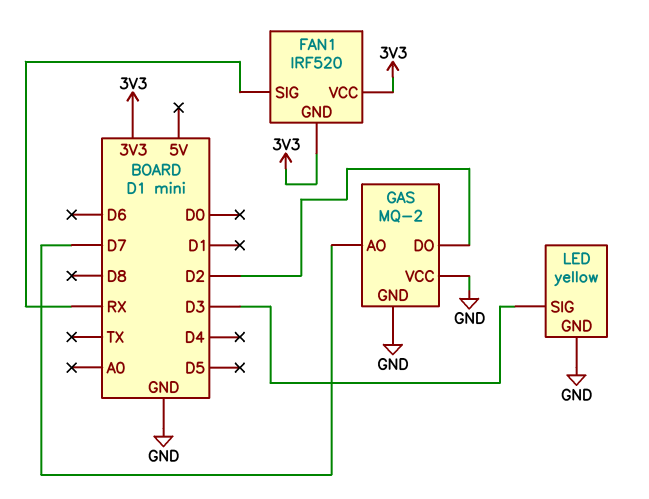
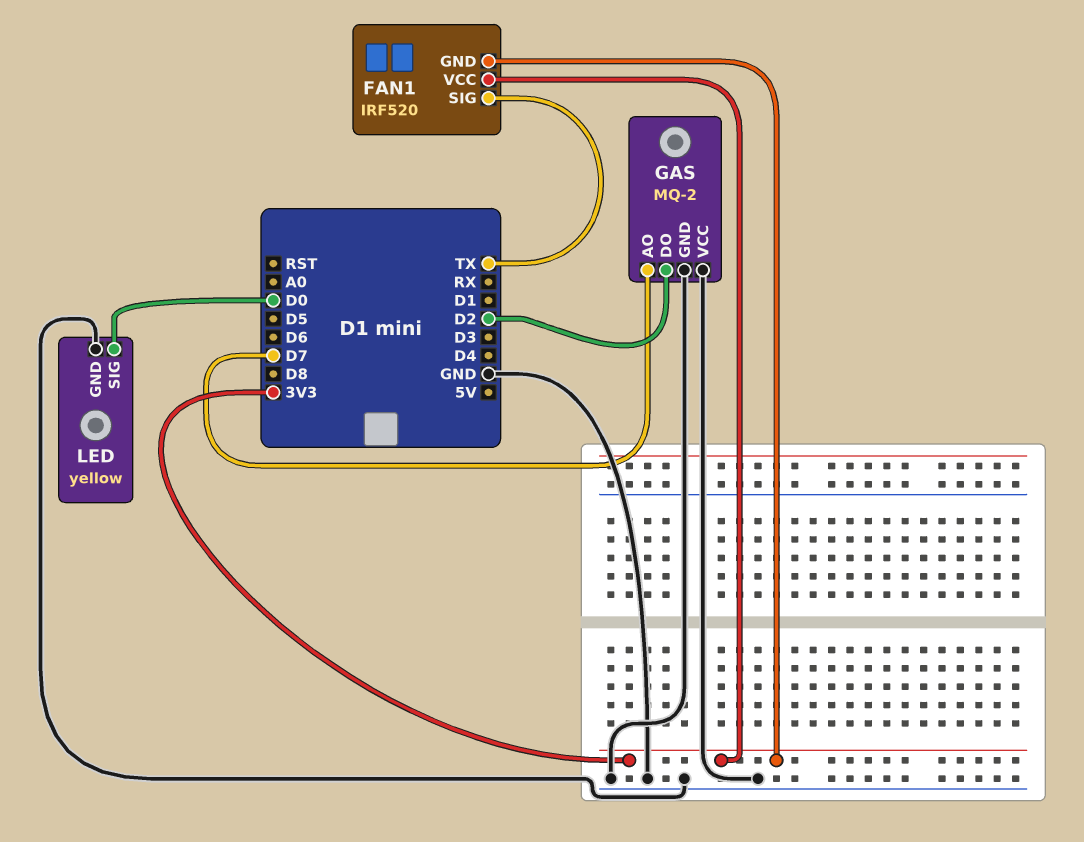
FAN1 pin SIG: RX -> TX
LED pin SIG: D3 -> D0

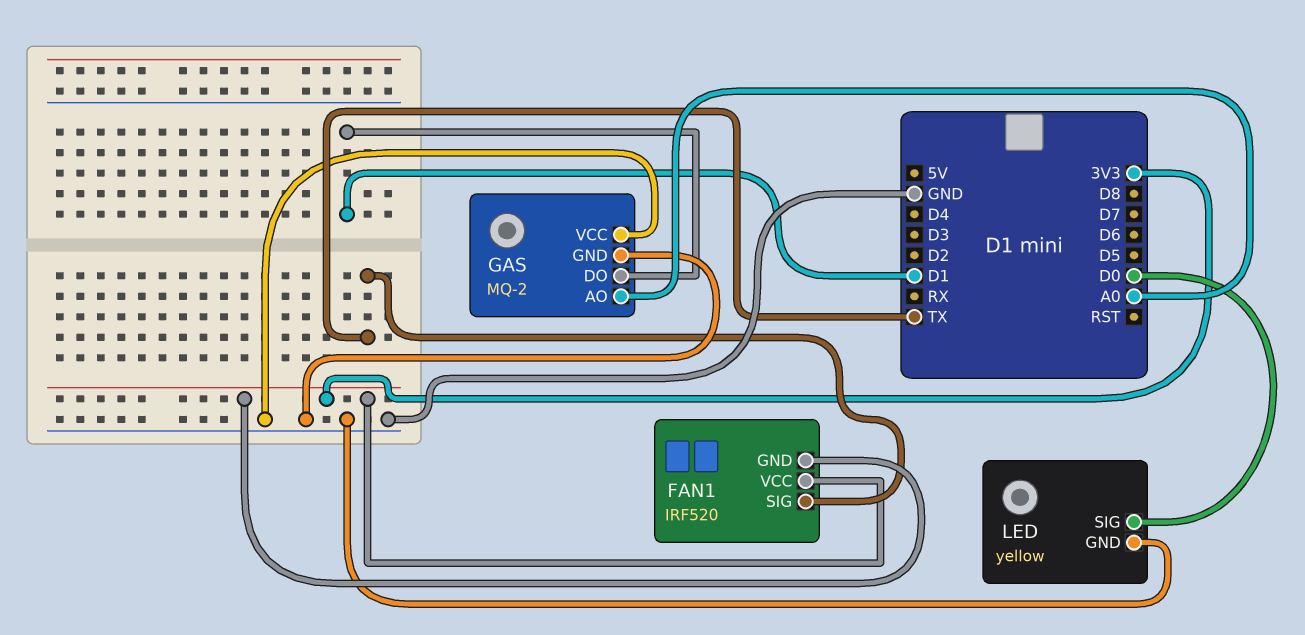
GAS pin AO: D7 -> A0
GAS pin DO: D2 -> D1

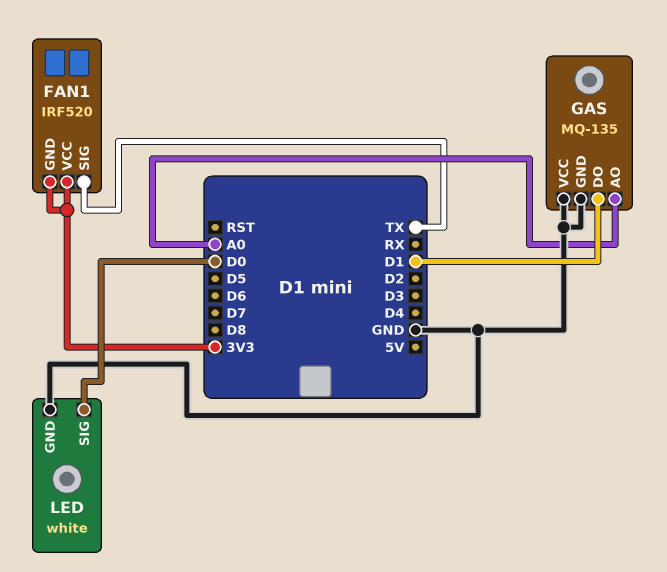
GAS: MQ-2 -> MQ-135
LED: yellow -> white

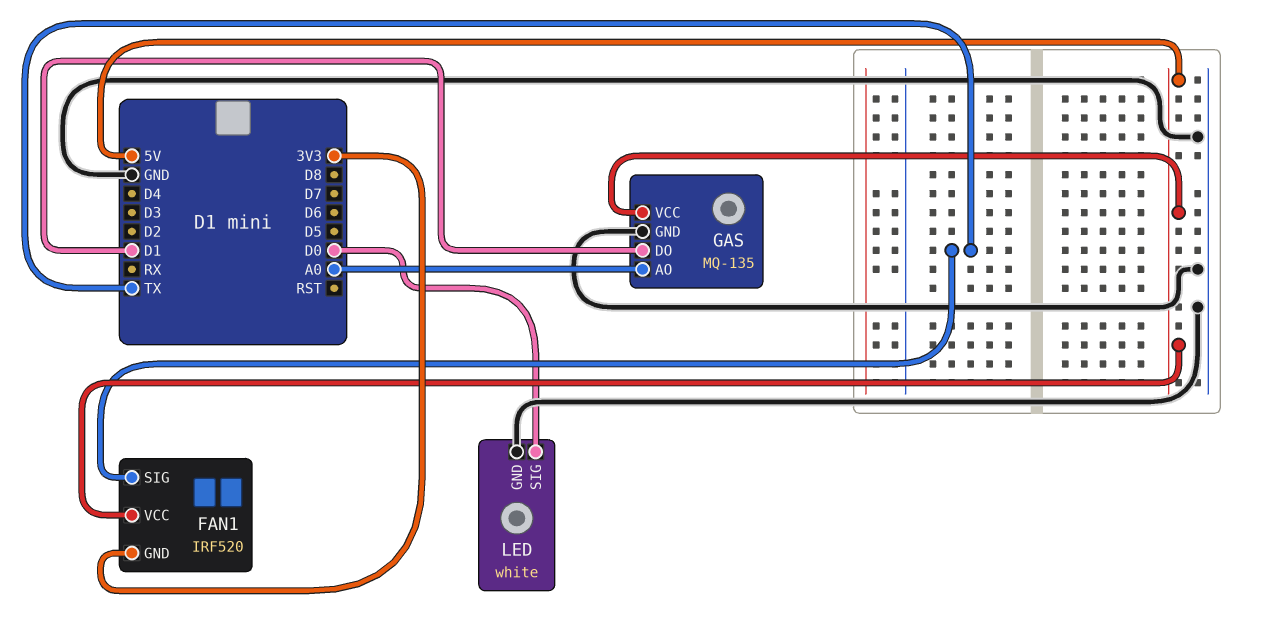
FAN1 pin VCC: 3V3 -> 5V
GAS pin VCC: GND -> 5V

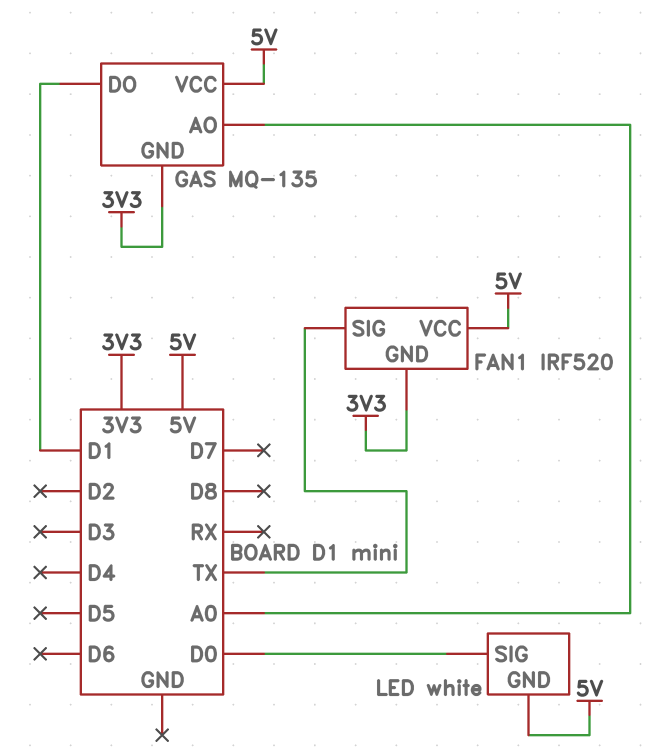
GAS pin GND: GND -> 3V3
LED pin GND: GND -> 5V

